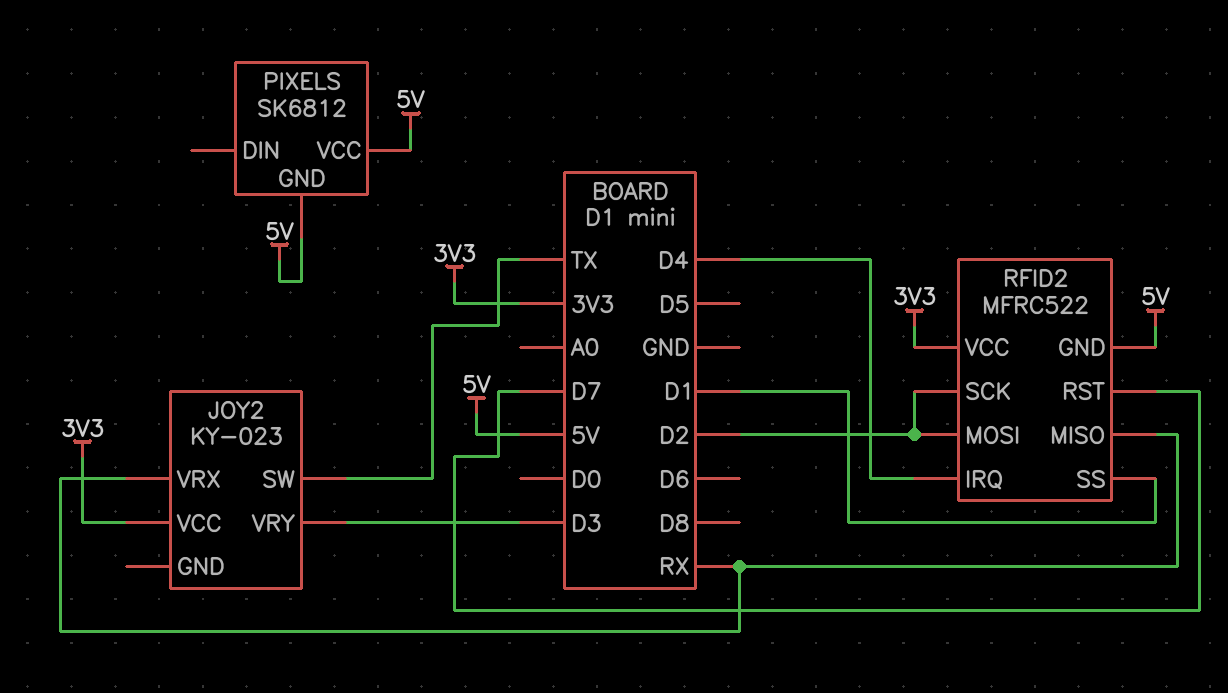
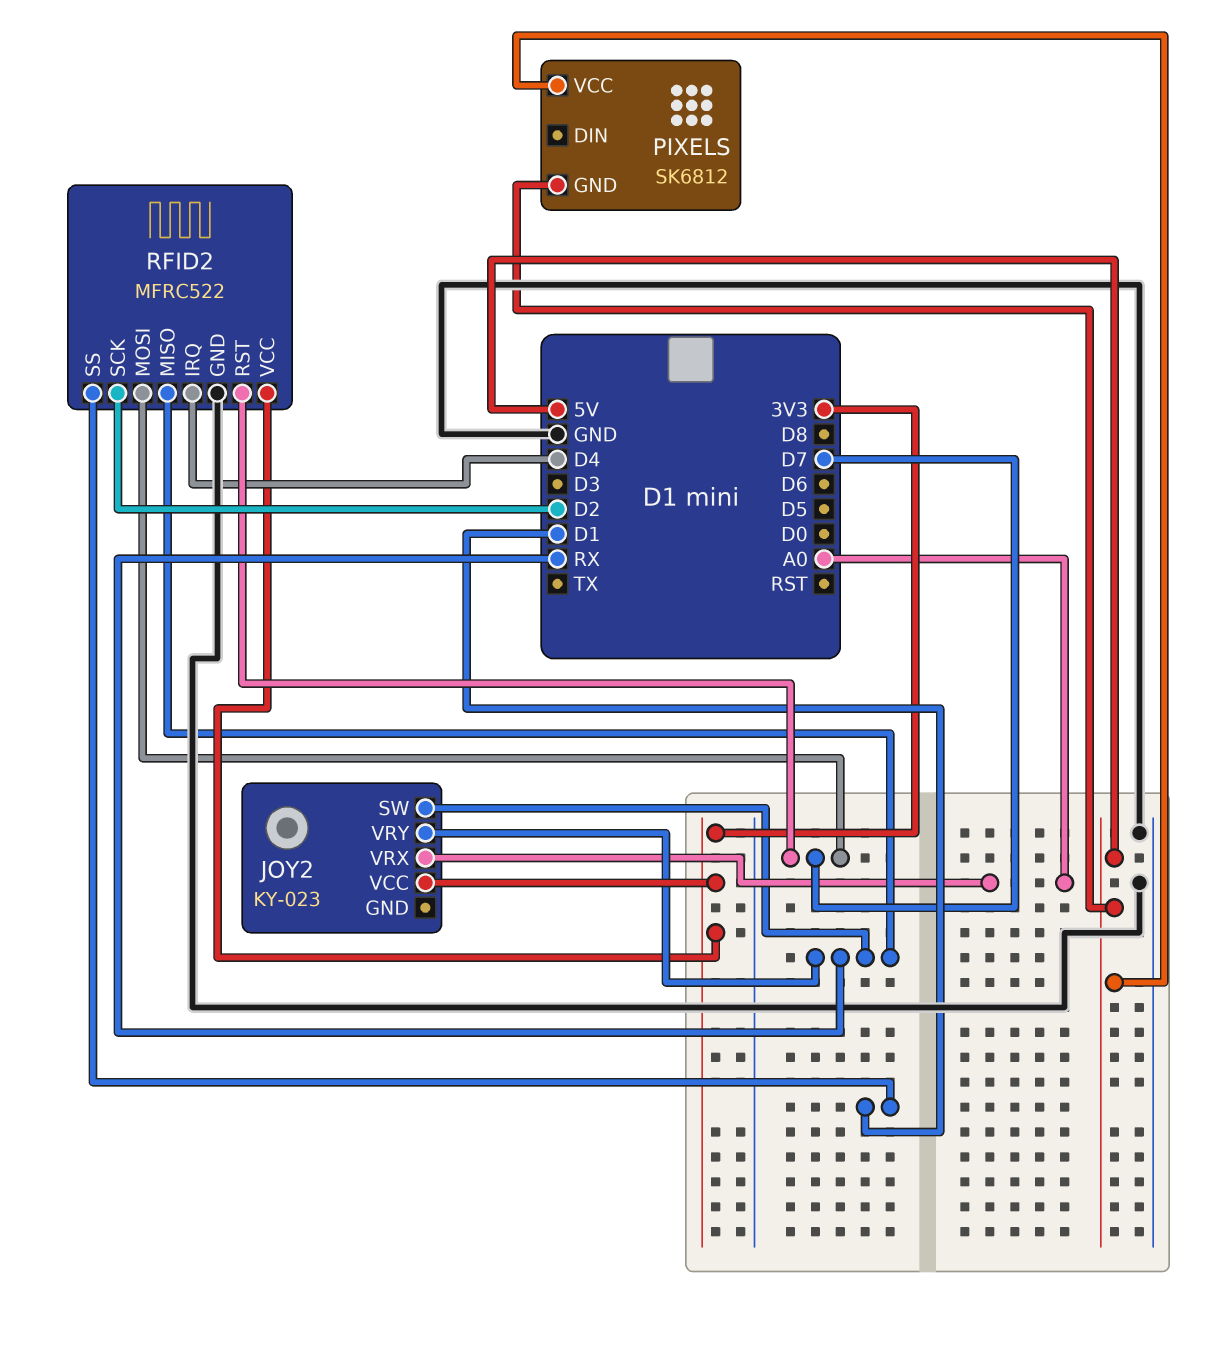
JOY2 pin SW: TX -> RX
JOY2 pin VRX: RX -> A0
JOY2 pin VRY: D3 -> RX
RFID2 pin GND: 5V -> GND
RFID2 pin MOSI: D2 -> D7

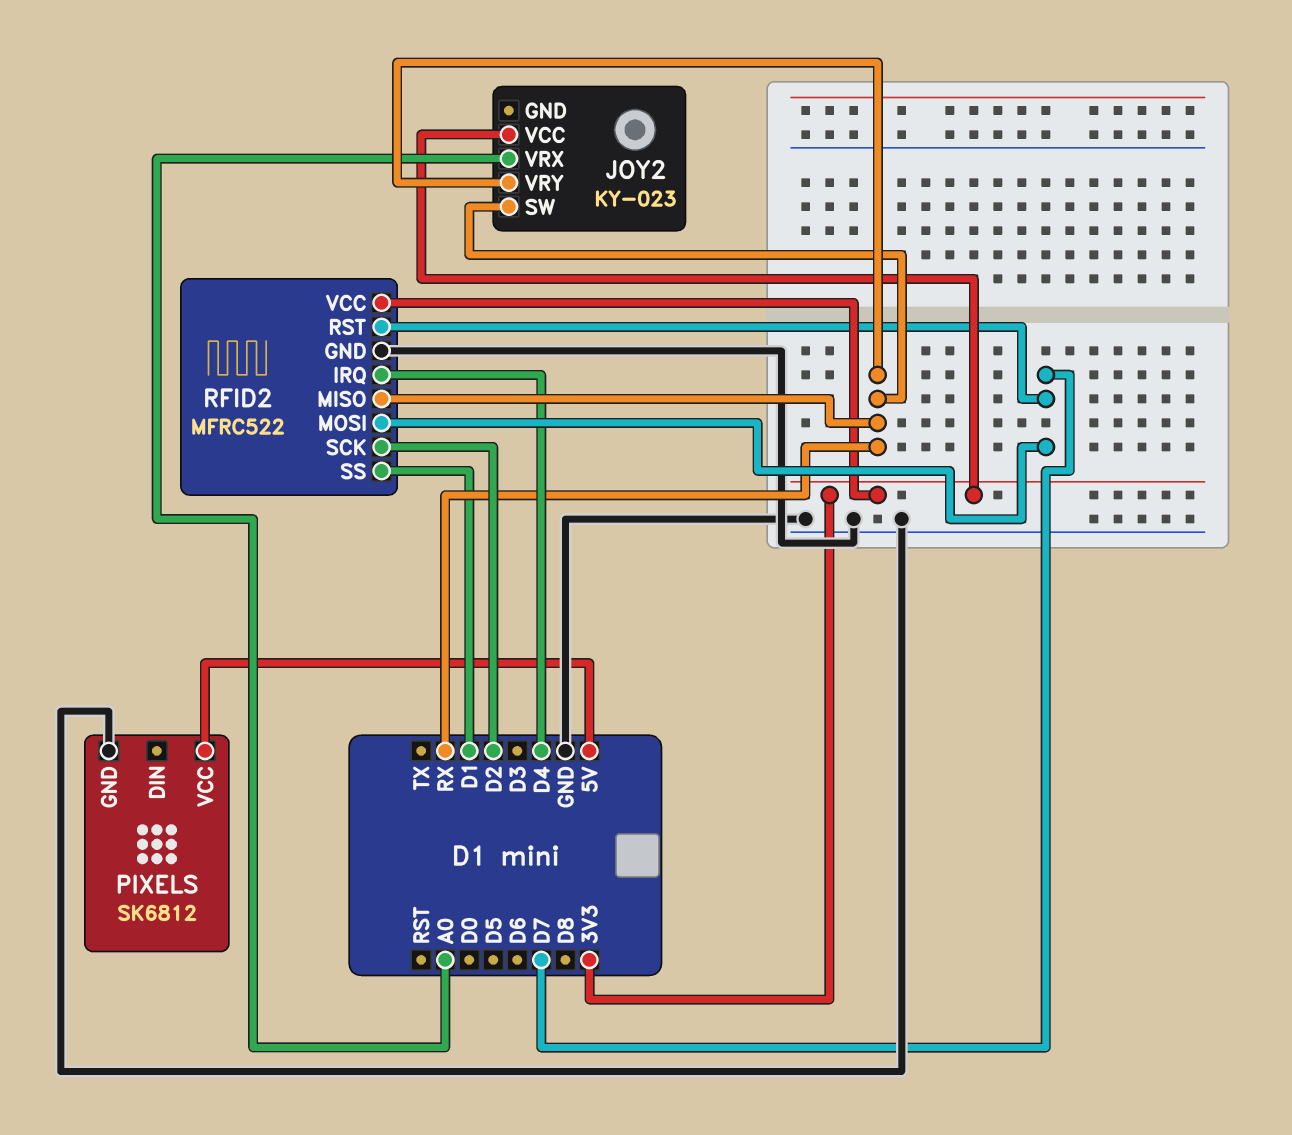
PIXELS pin GND: 5V -> GND

